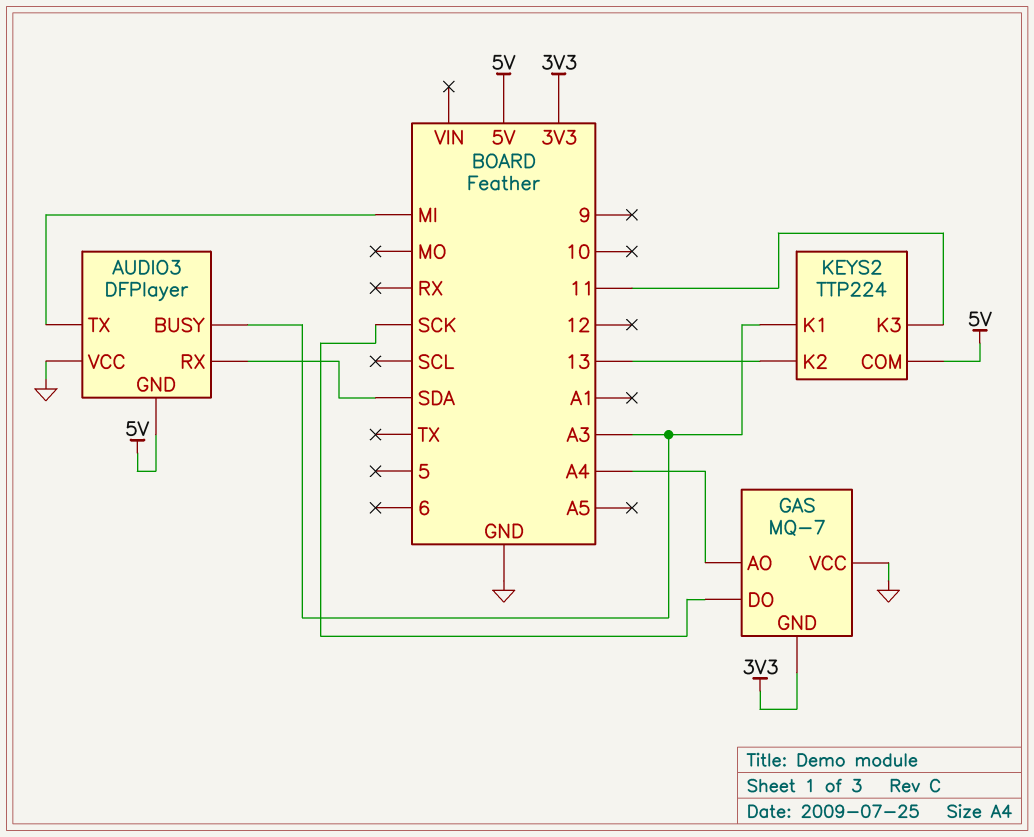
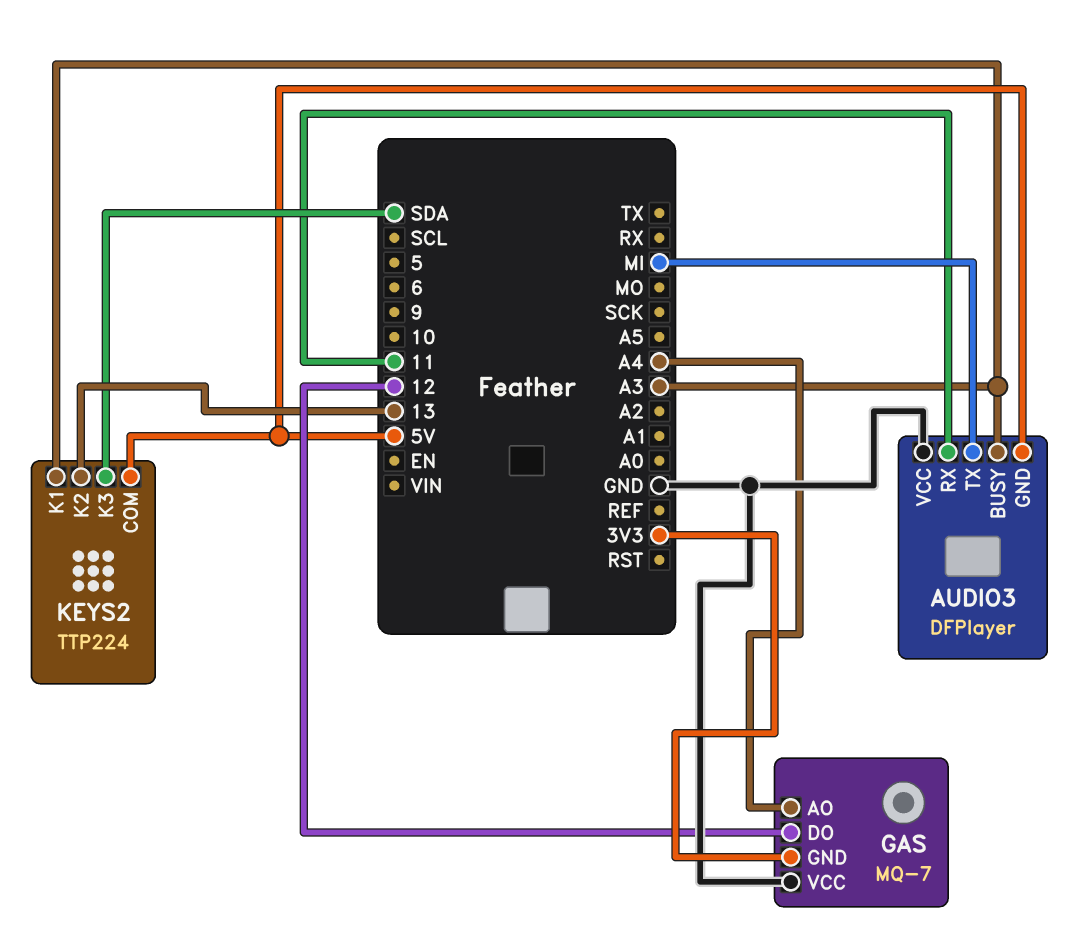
AUDIO3 pin RX: SDA -> 11
GAS pin DO: SCK -> 12
KEYS2 pin K3: 11 -> SDA

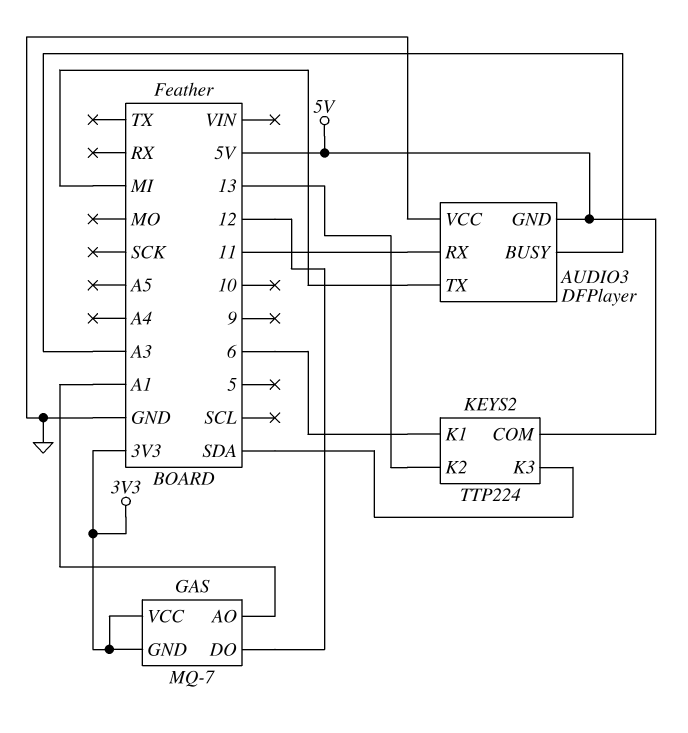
GAS pin AO: A4 -> A1
GAS pin VCC: GND -> 3V3
KEYS2 pin K1: A3 -> 6

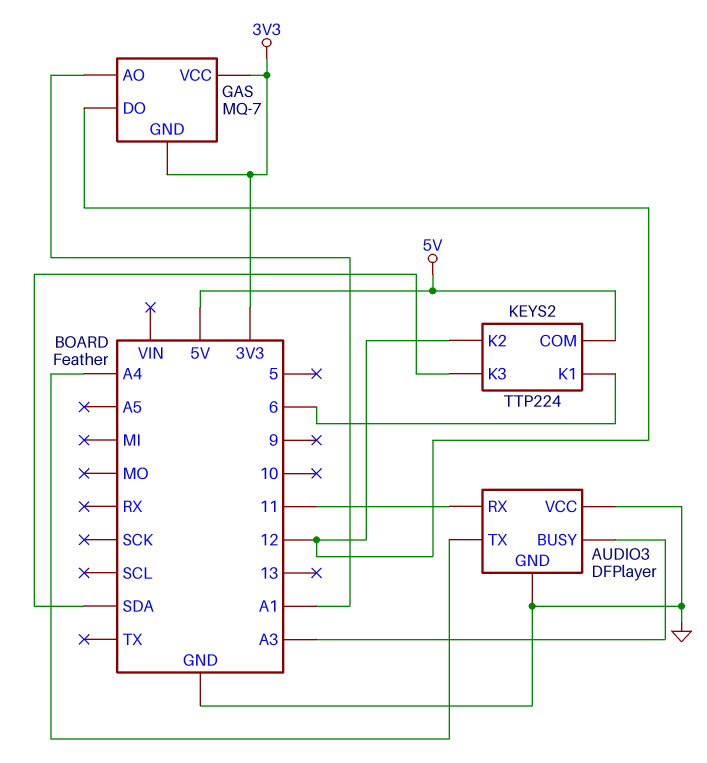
AUDIO3 pin GND: 5V -> GND
AUDIO3 pin TX: MI -> A4
KEYS2 pin K2: 13 -> 12

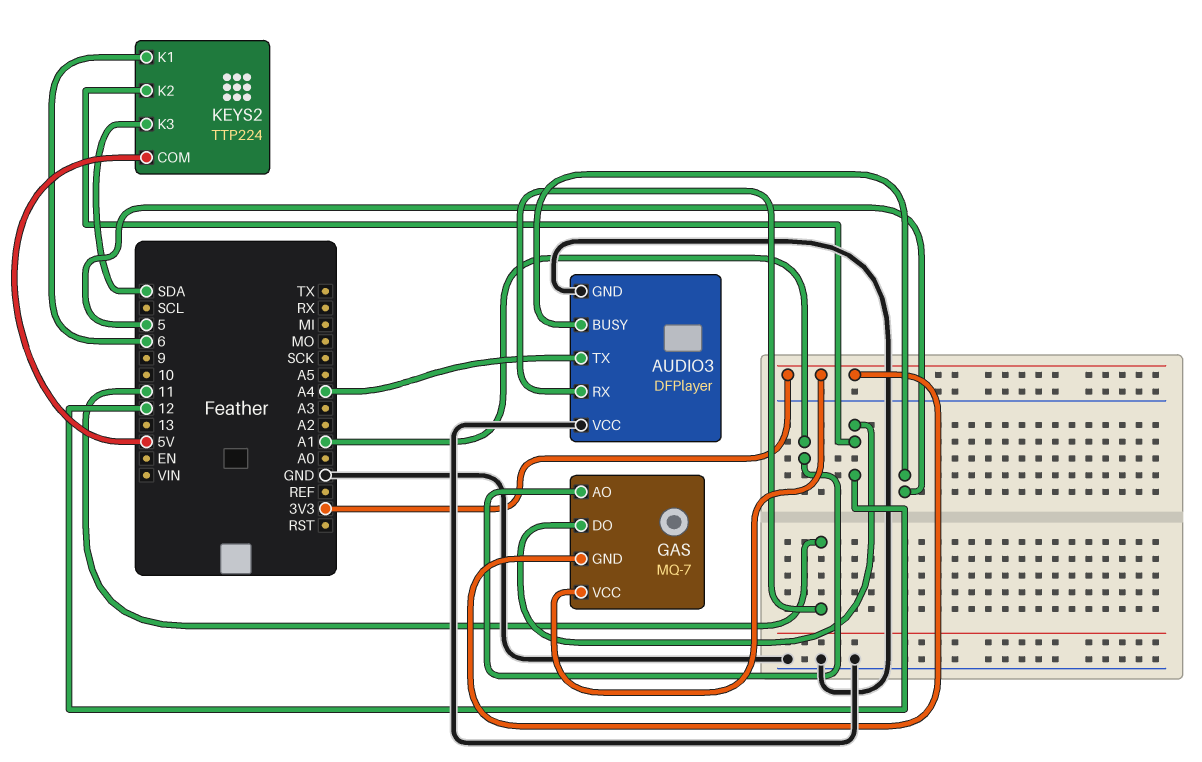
AUDIO3 pin BUSY: A3 -> 5

